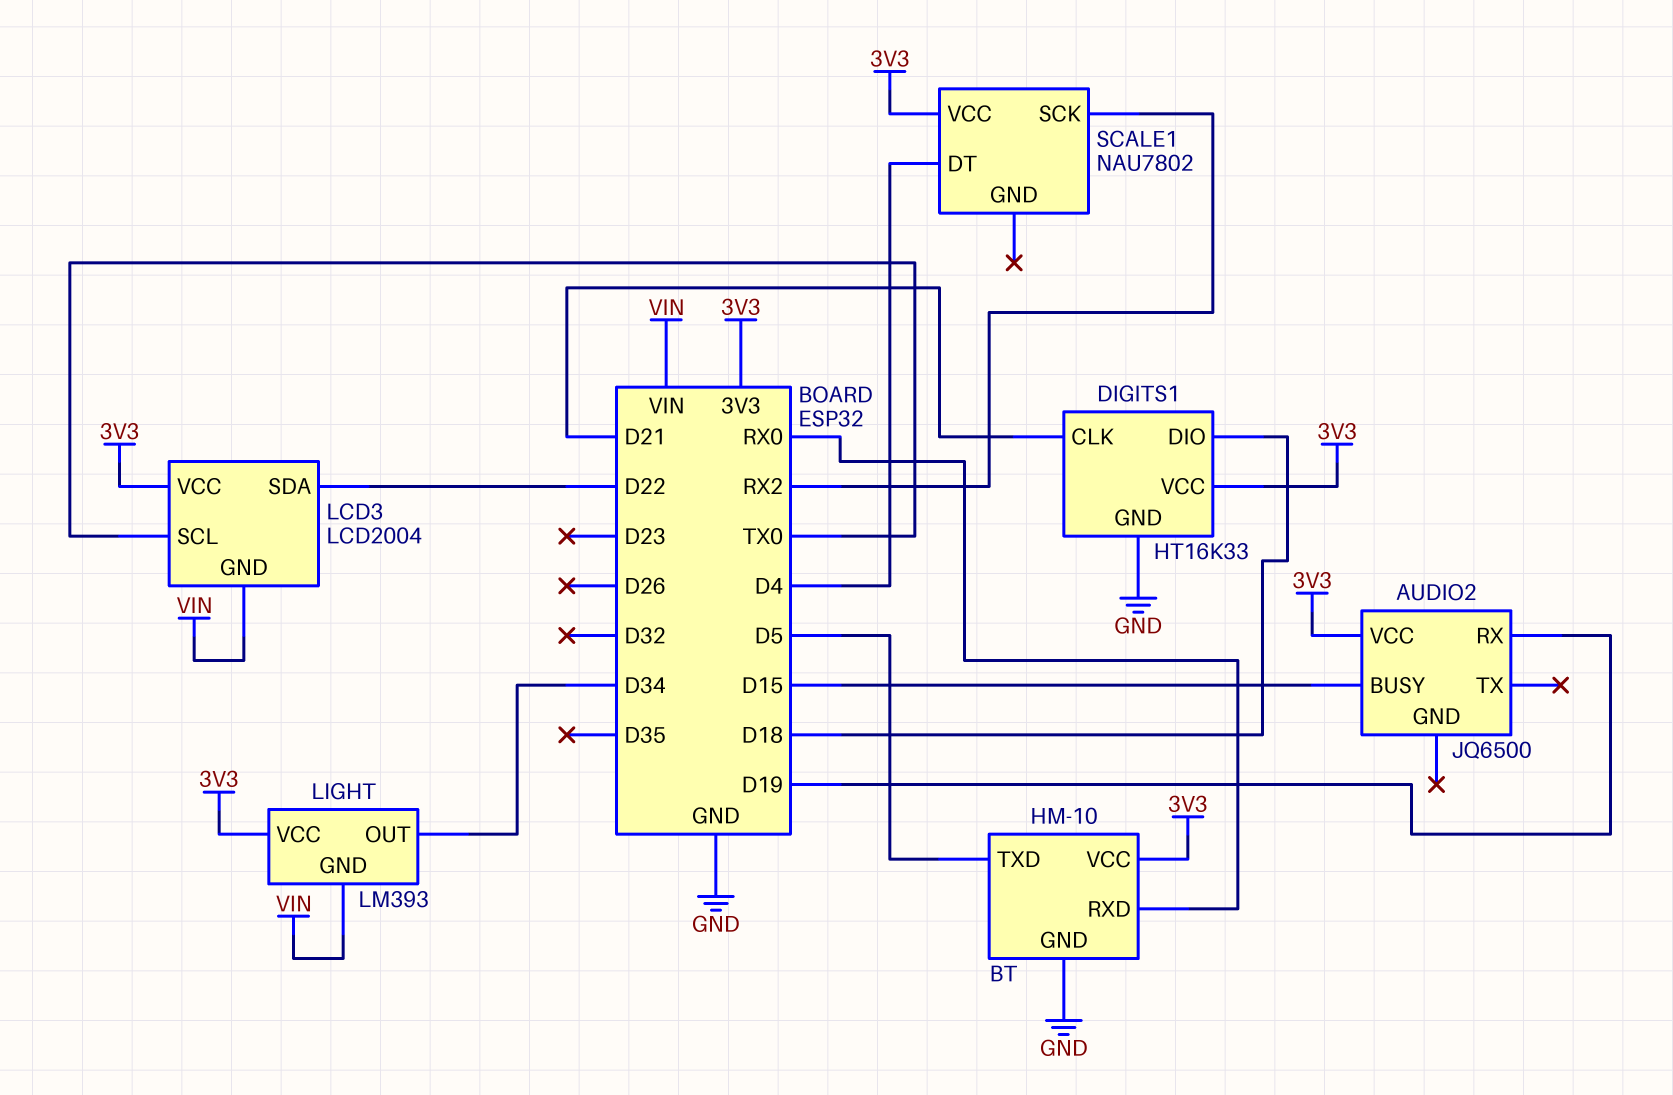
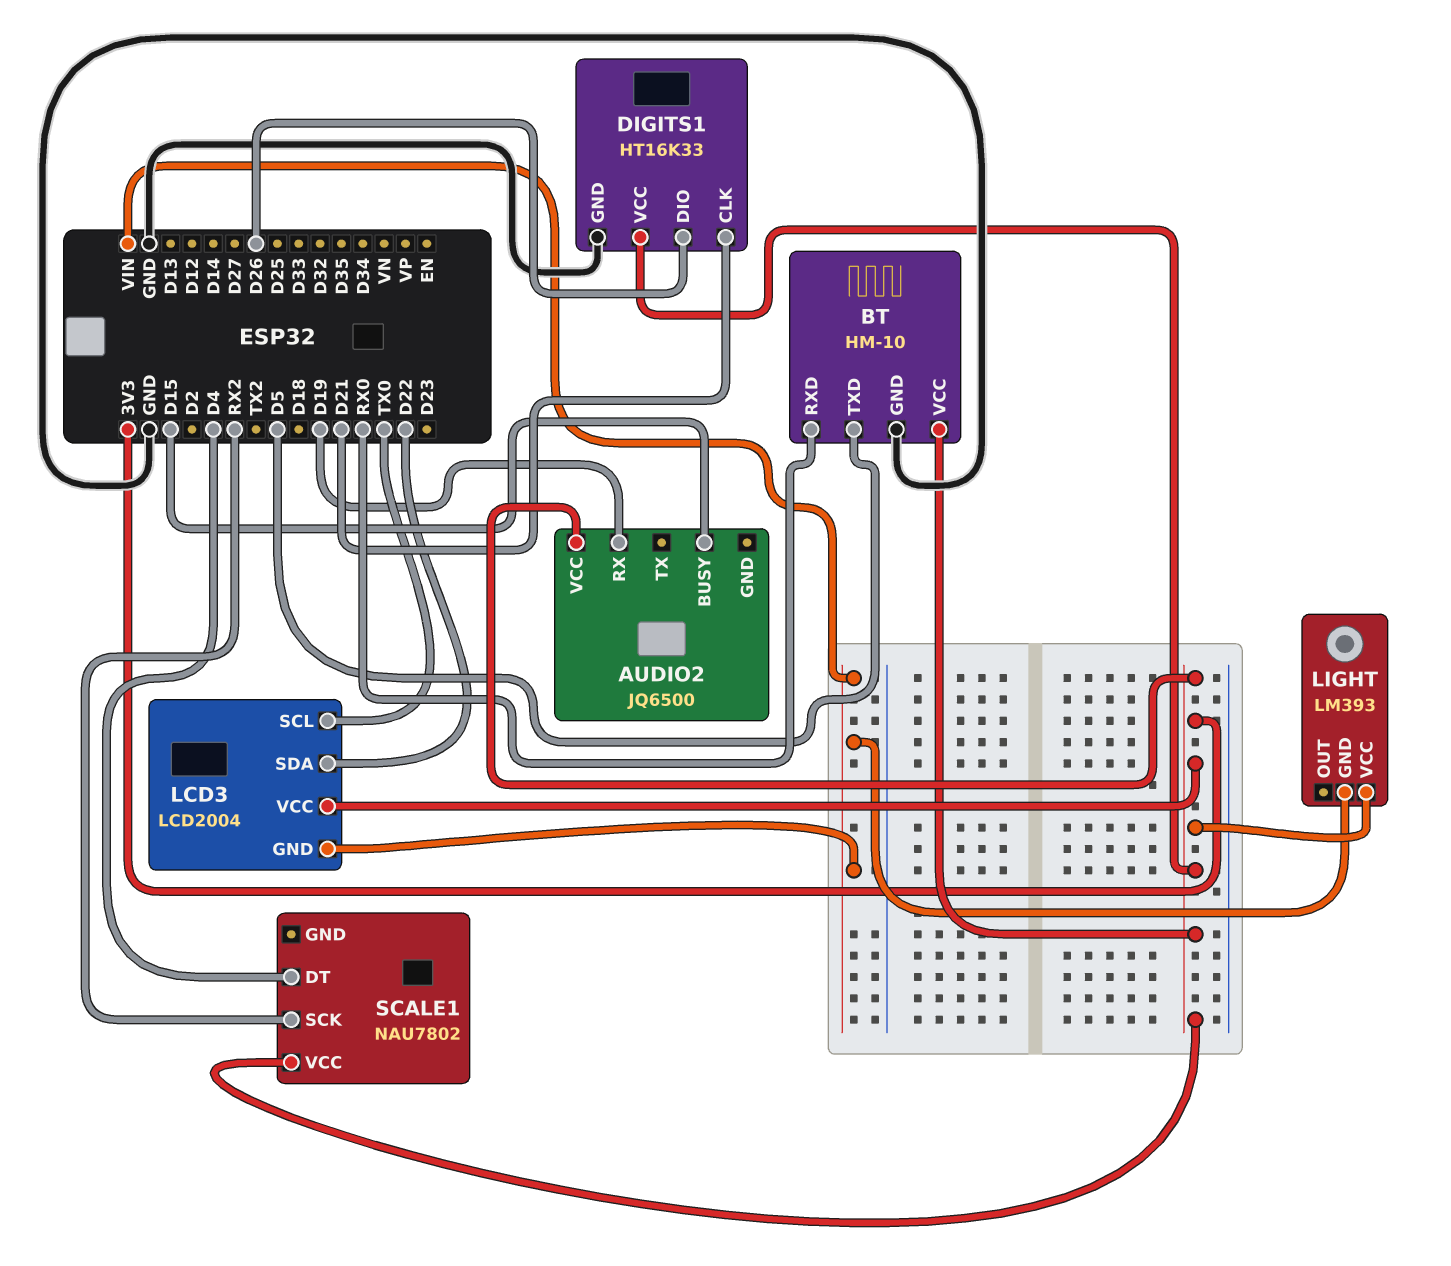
DIGITS1 pin DIO: D18 -> D26
LIGHT pin OUT: D34 -> none

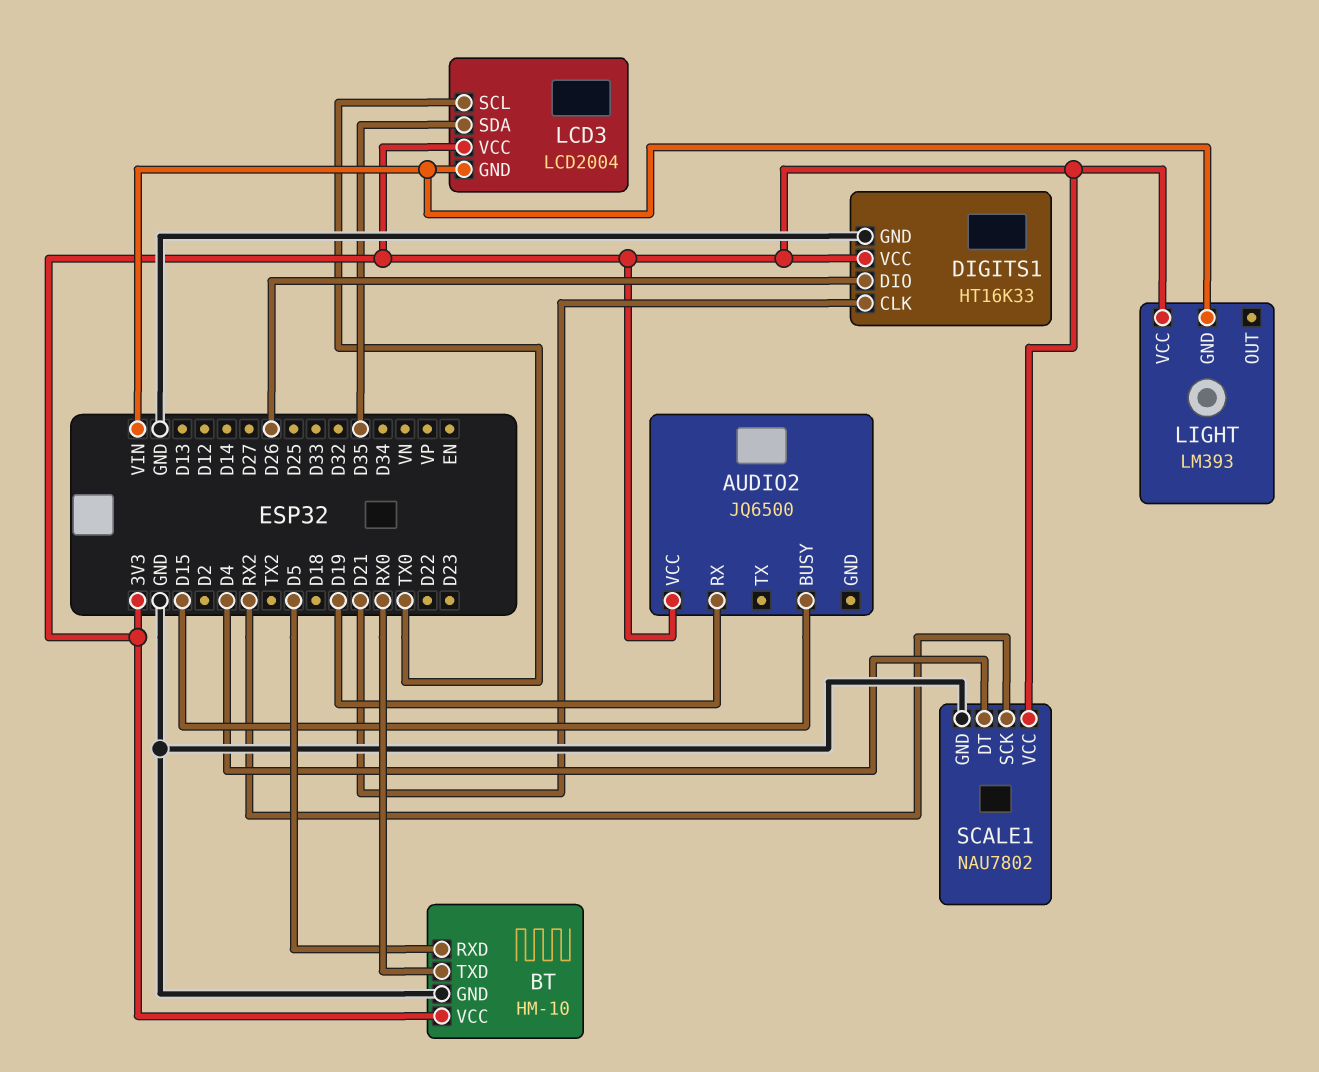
BT pin RXD: RX0 -> D5
BT pin TXD: D5 -> RX0
LCD3 pin SDA: D22 -> D35
SCALE1 pin GND: none -> GND

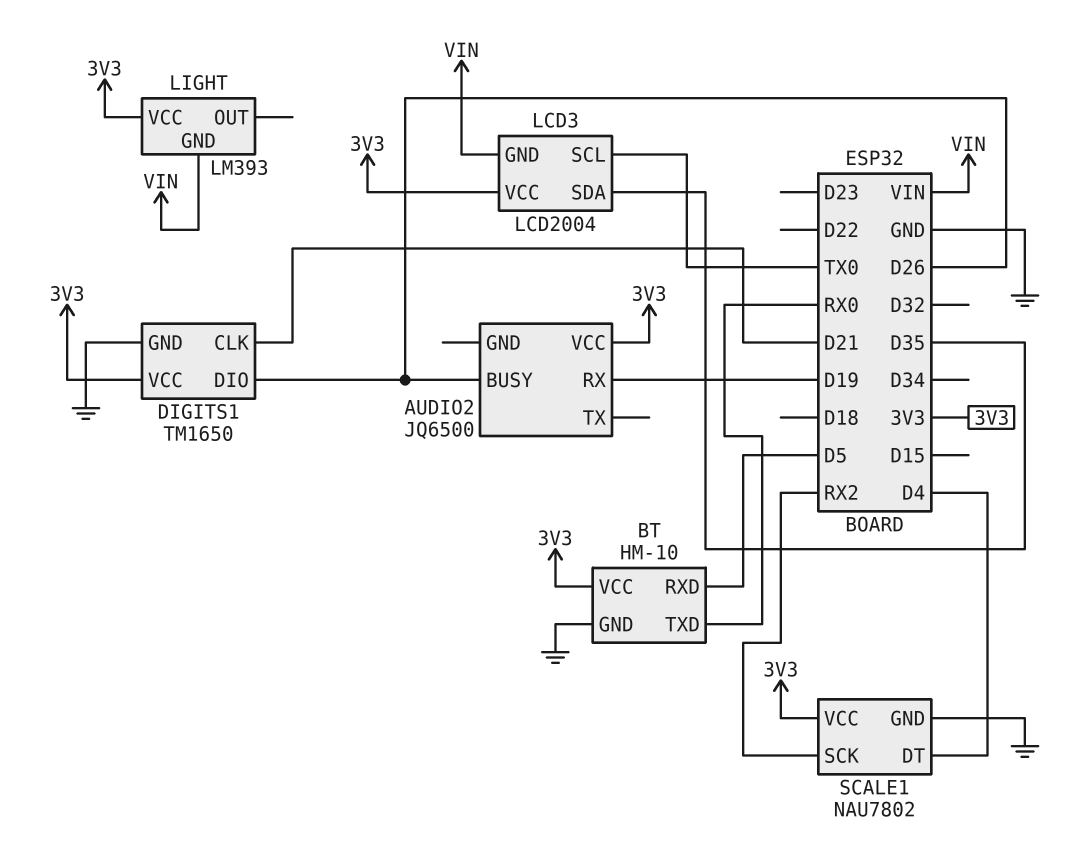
AUDIO2 pin BUSY: D15 -> D26
DIGITS1: HT16K33 -> TM1650

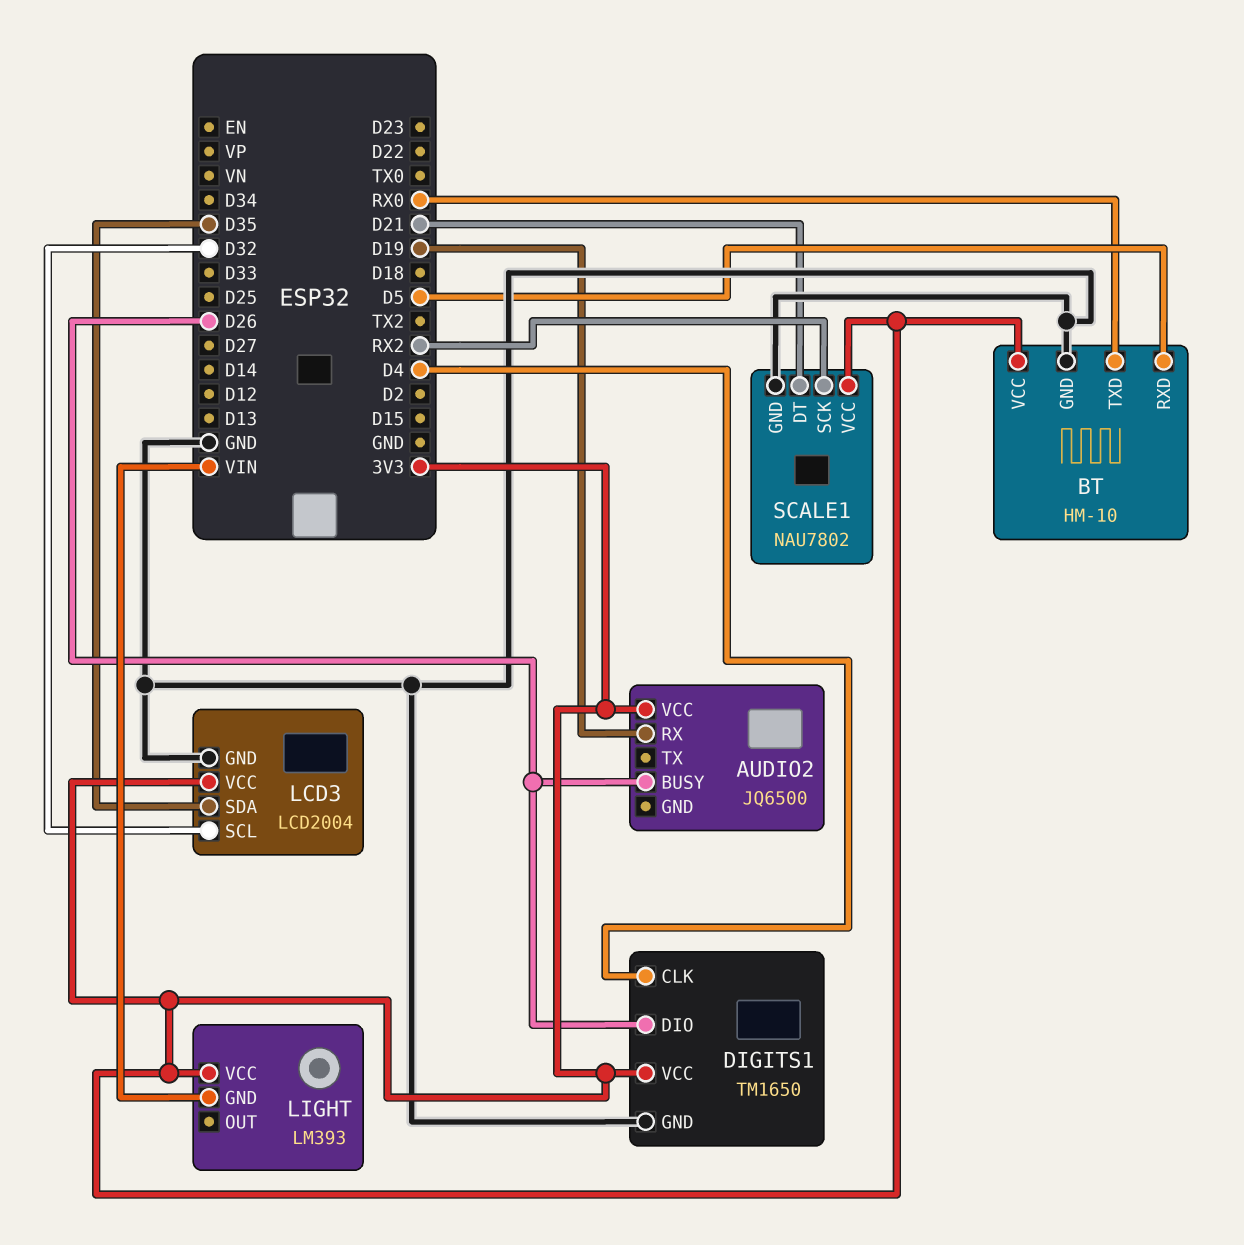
DIGITS1 pin CLK: D21 -> D4
LCD3 pin GND: VIN -> GND
LCD3 pin SCL: TX0 -> D32
SCALE1 pin DT: D4 -> D21

